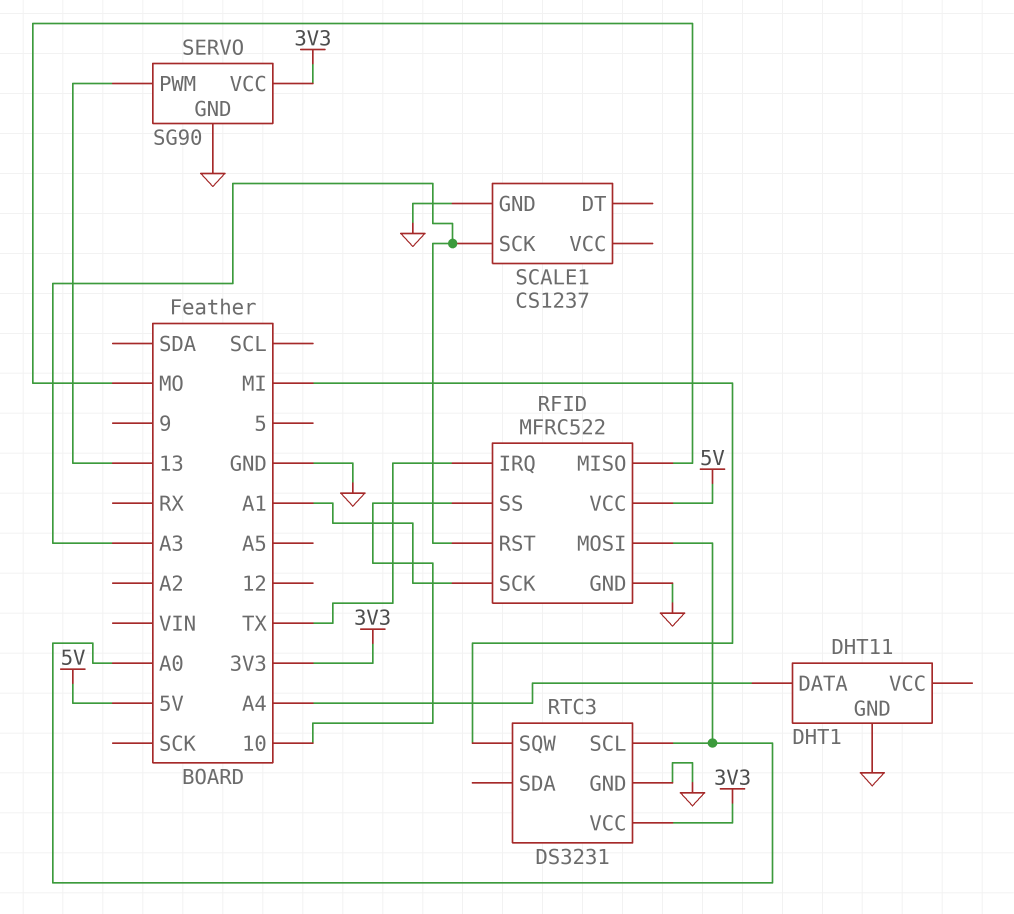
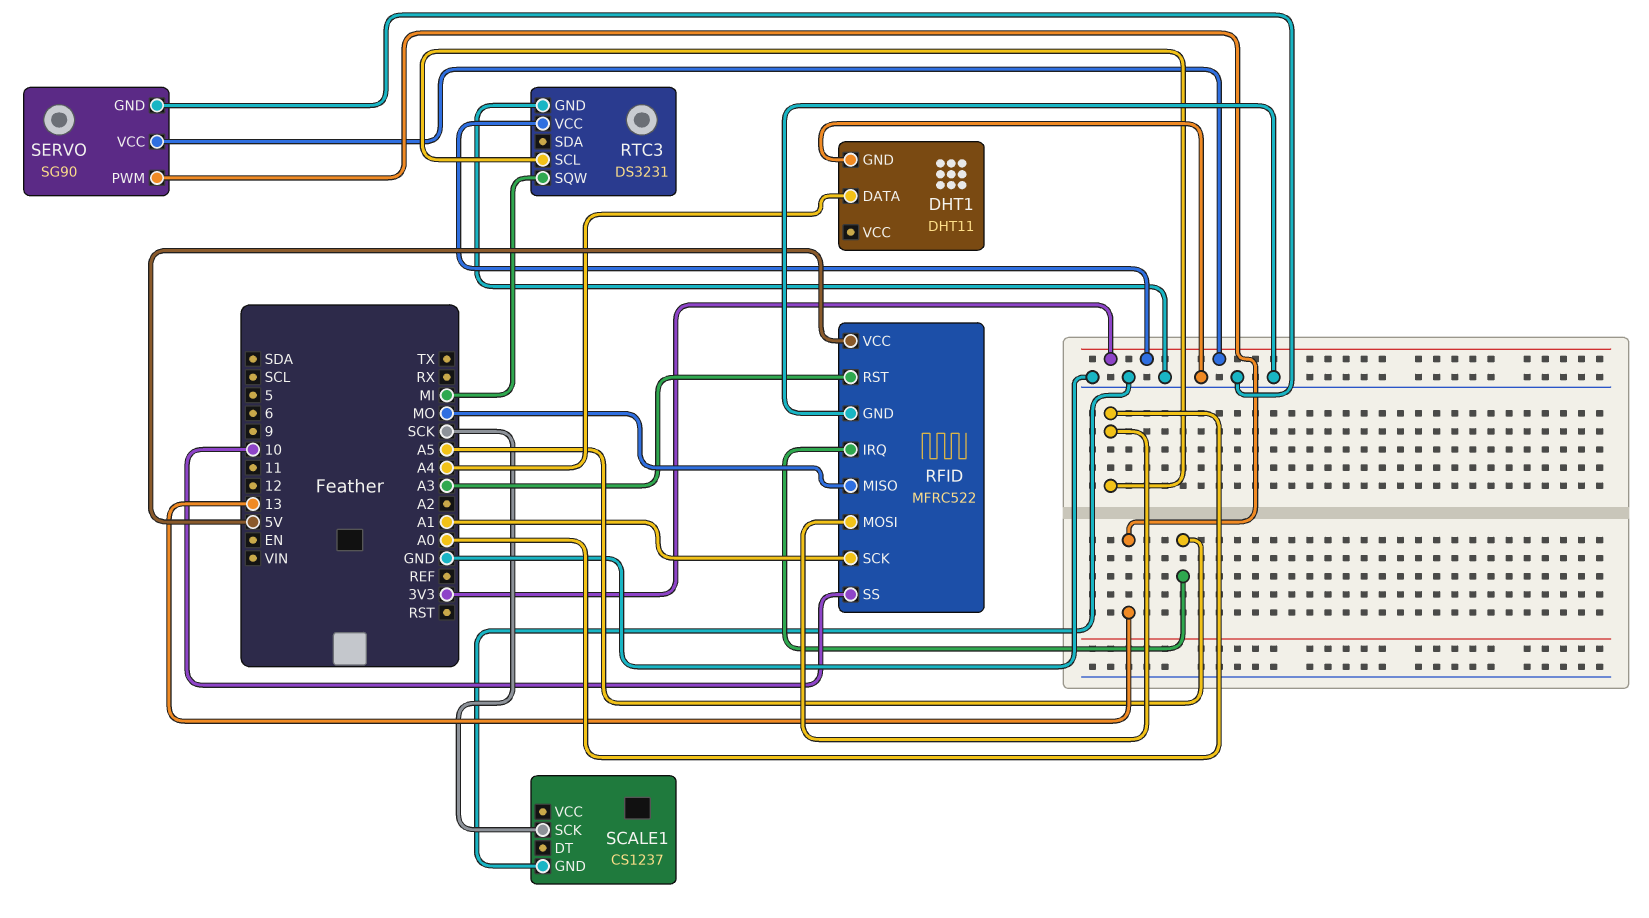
RFID pin IRQ: TX -> A5
SCALE1 pin SCK: A3 -> SCK

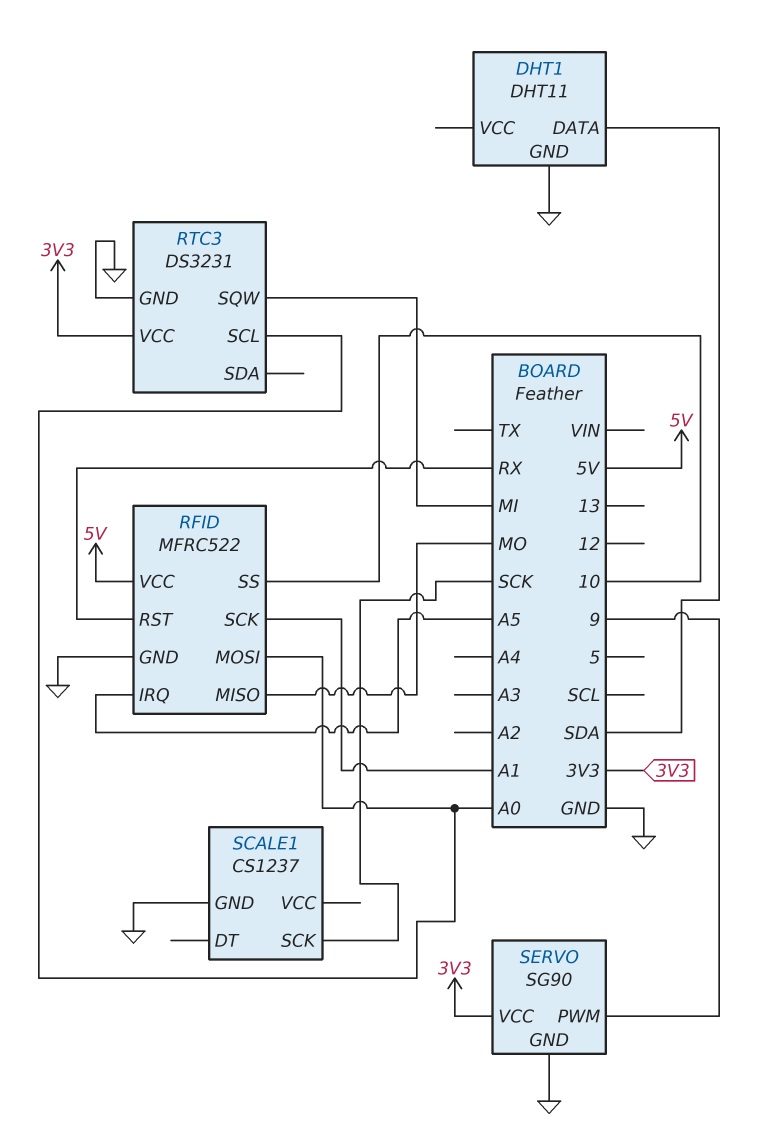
DHT1 pin DATA: A4 -> SDA
RFID pin RST: A3 -> RX
SERVO pin PWM: 13 -> 9

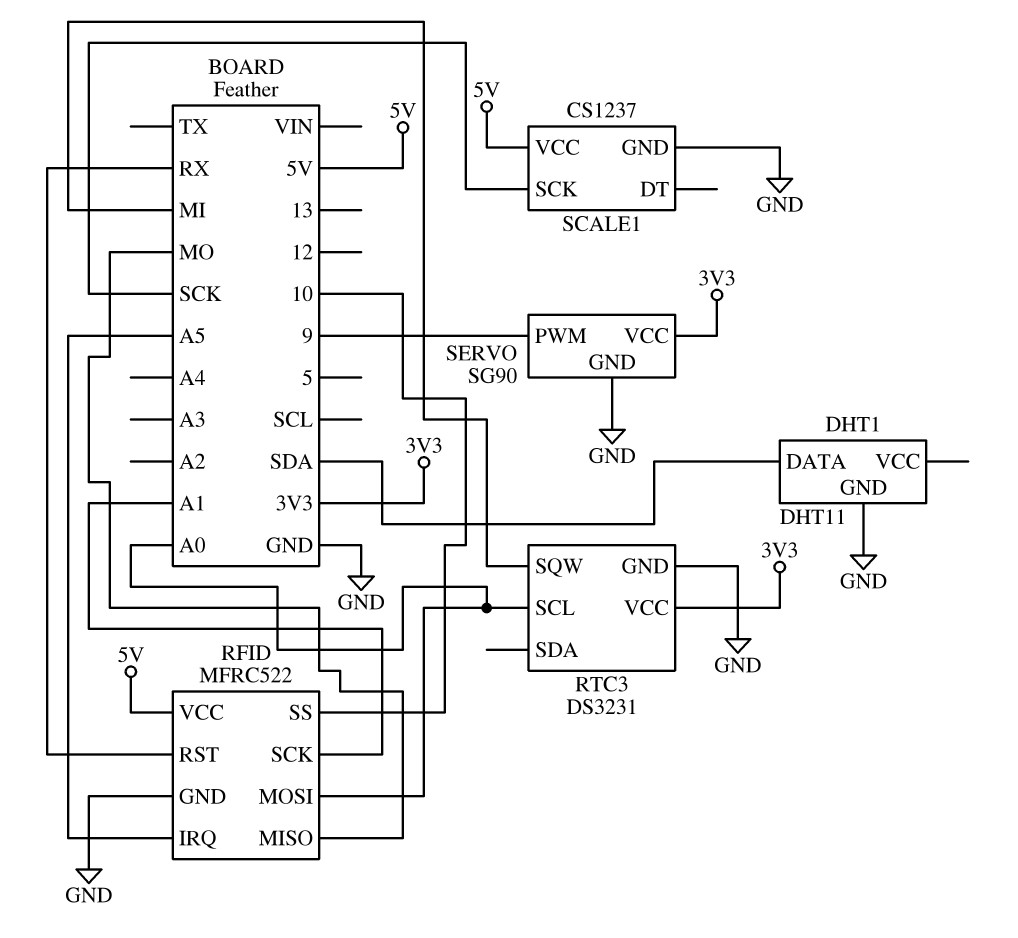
SCALE1 pin VCC: none -> 5V

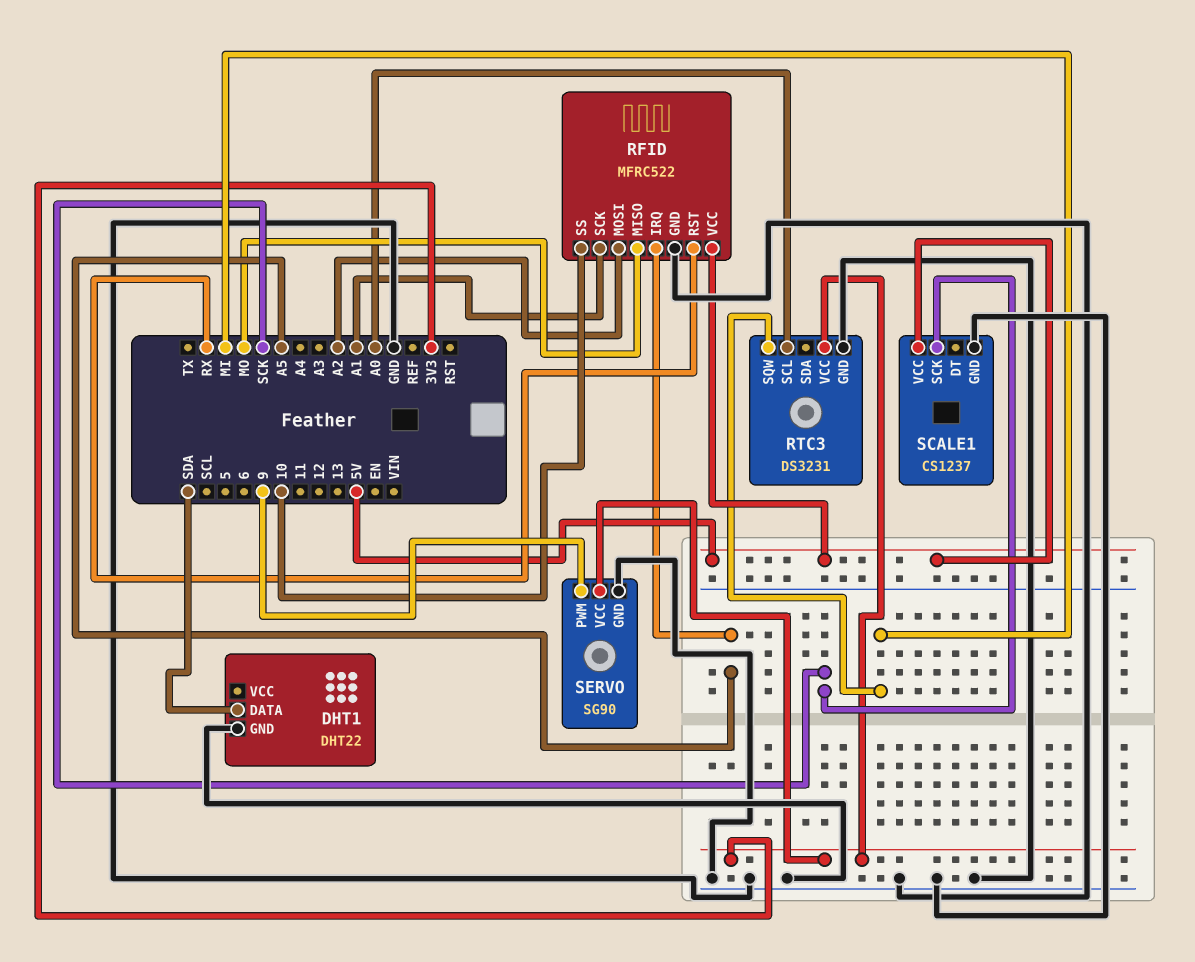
DHT1: DHT11 -> DHT22
RFID pin MOSI: A0 -> A2

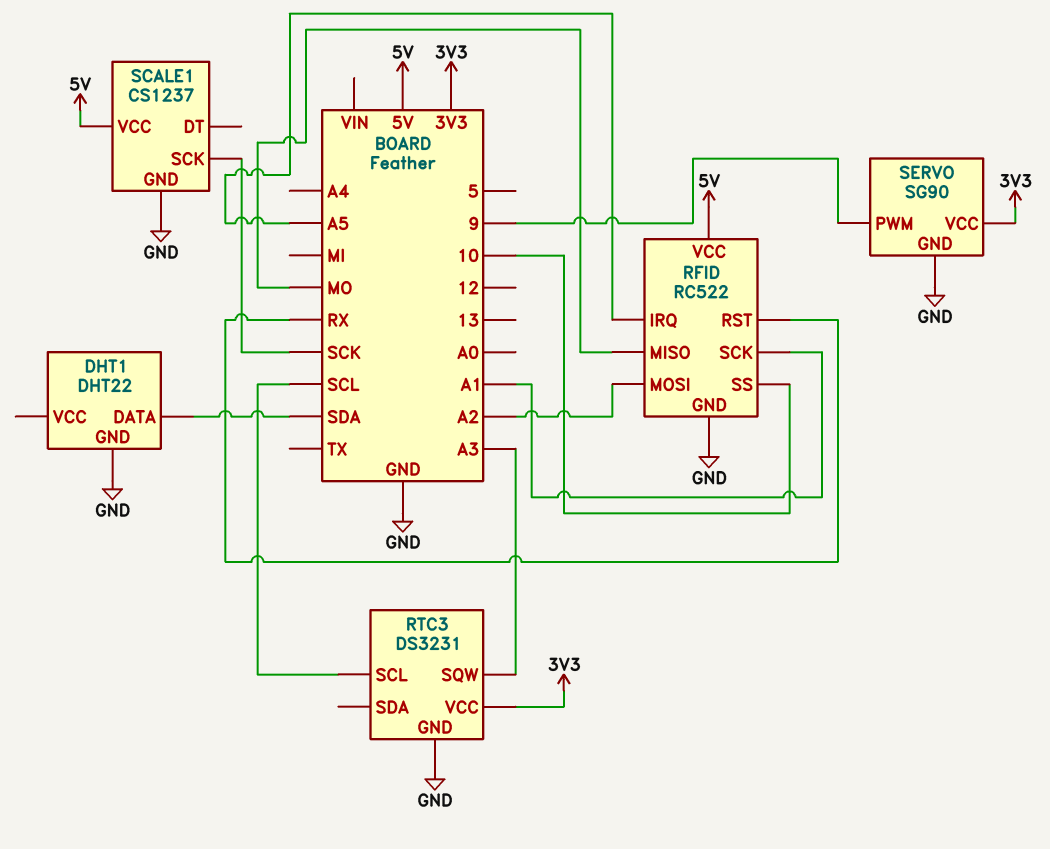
RFID: MFRC522 -> RC522
RTC3 pin SCL: A0 -> SCL
RTC3 pin SQW: MI -> A3

